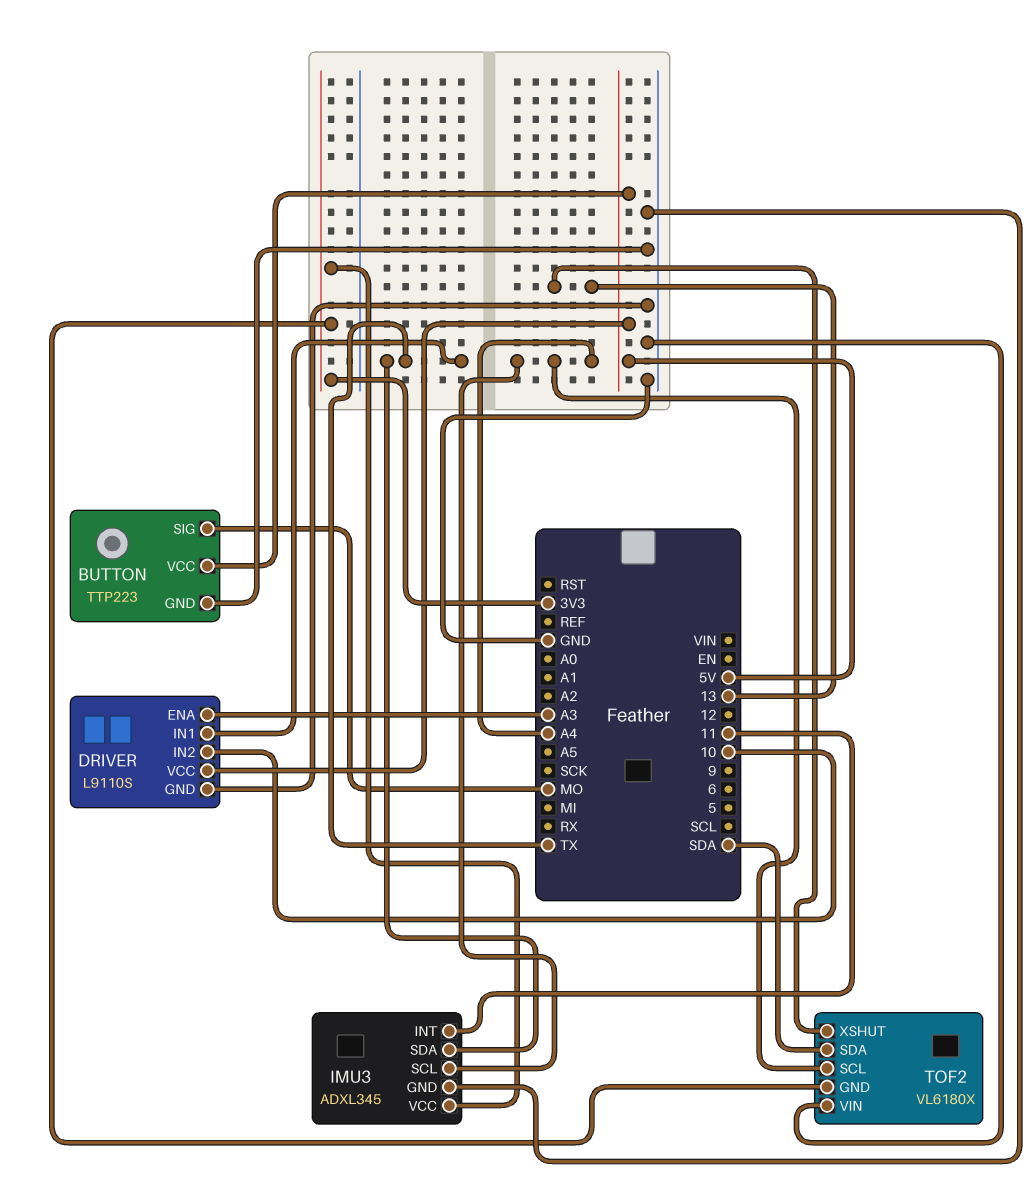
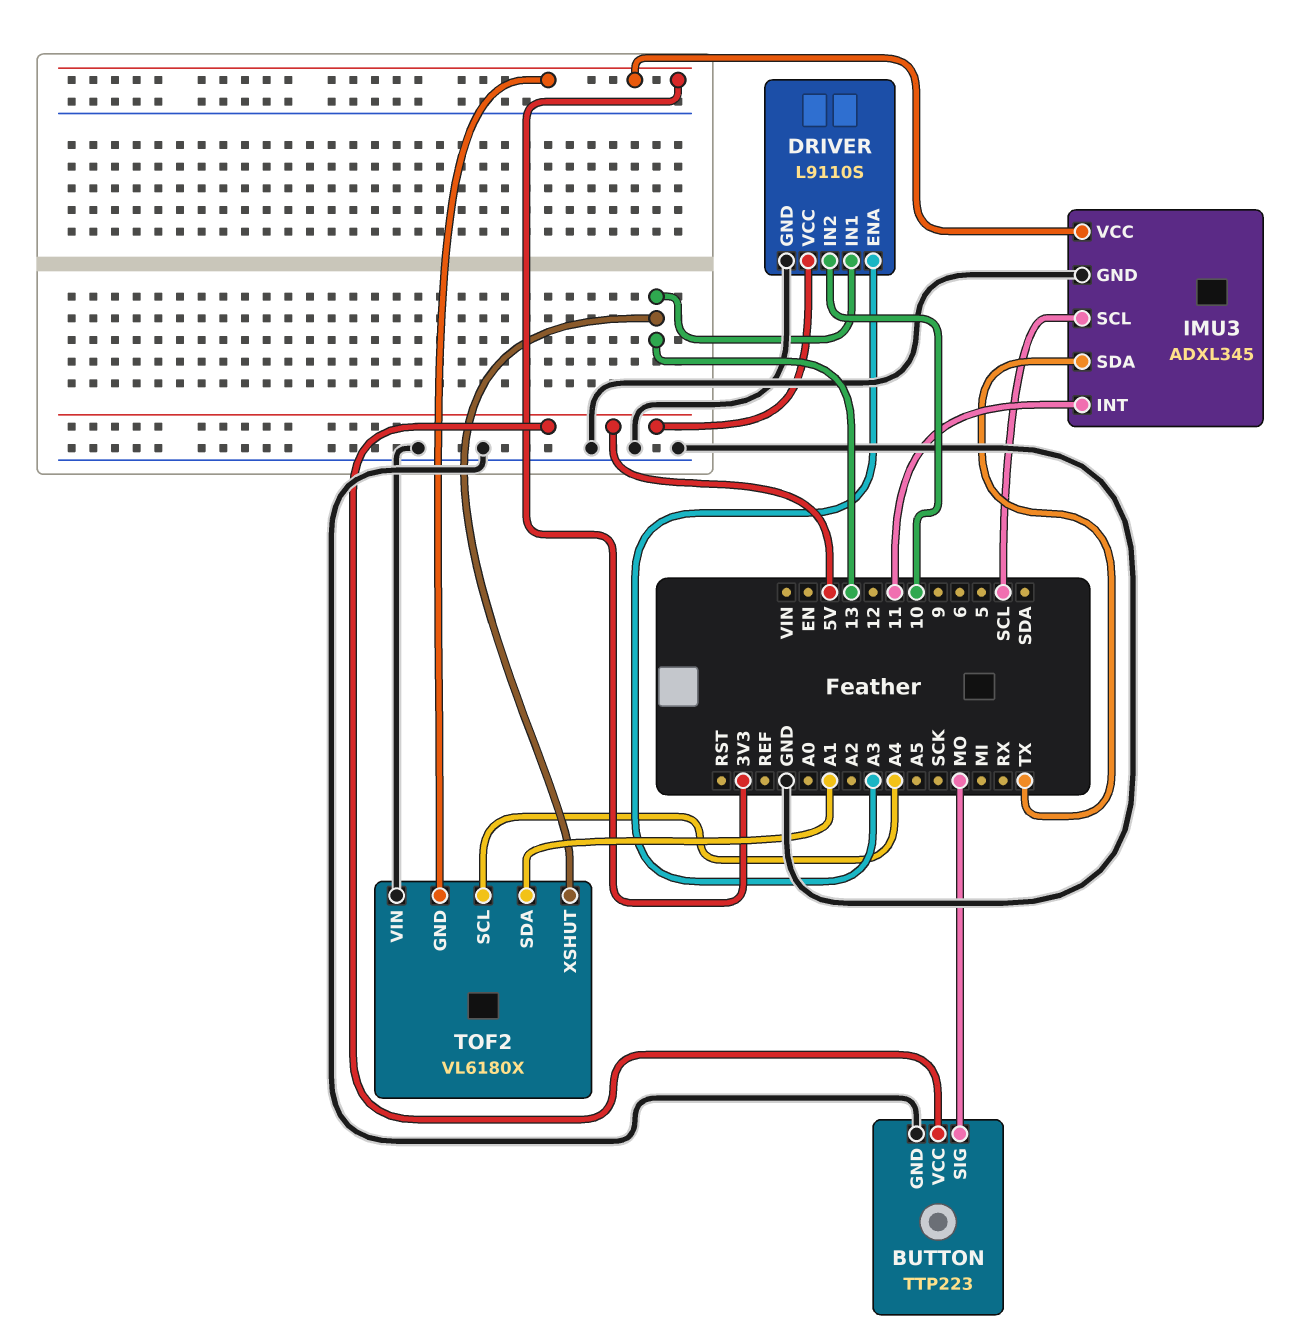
DRIVER pin IN1: TX -> 13
IMU3 pin SCL: A4 -> SCL
TOF2 pin SDA: SDA -> A1

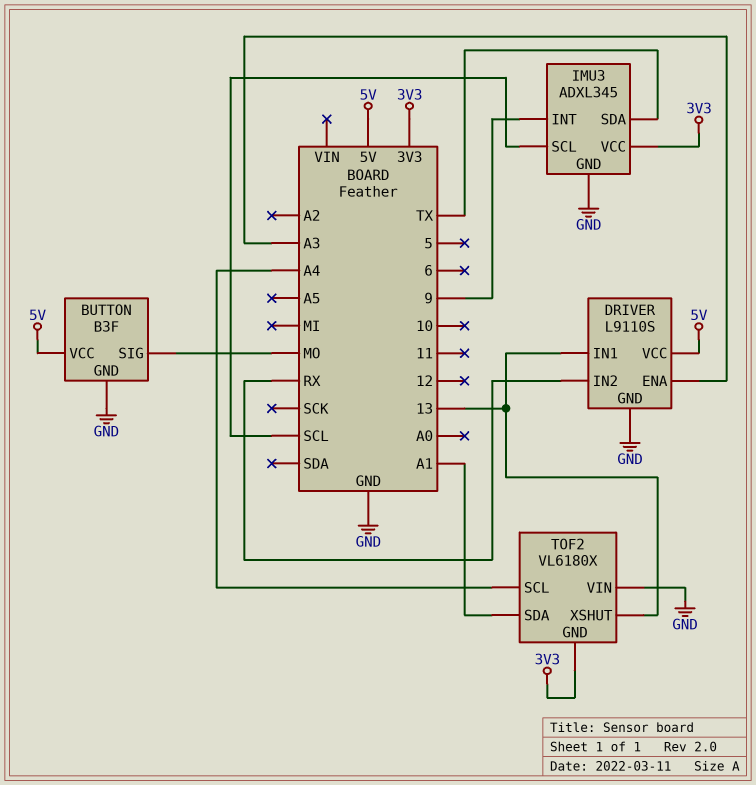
BUTTON: TTP223 -> B3F
DRIVER pin IN2: 10 -> RX
IMU3 pin INT: 11 -> 9

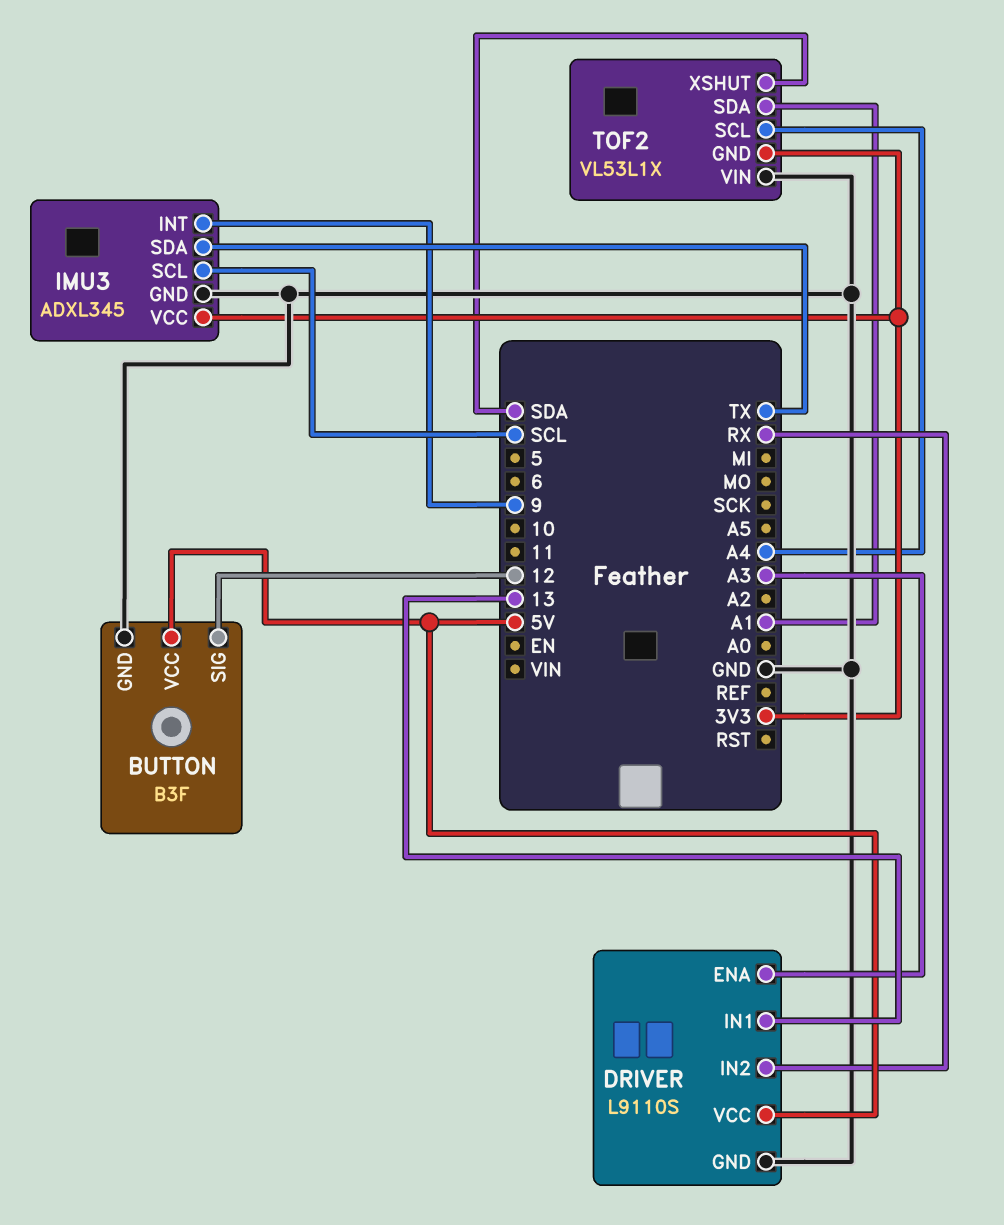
BUTTON pin SIG: MO -> 12
TOF2: VL6180X -> VL53L1X
TOF2 pin XSHUT: 13 -> SDA

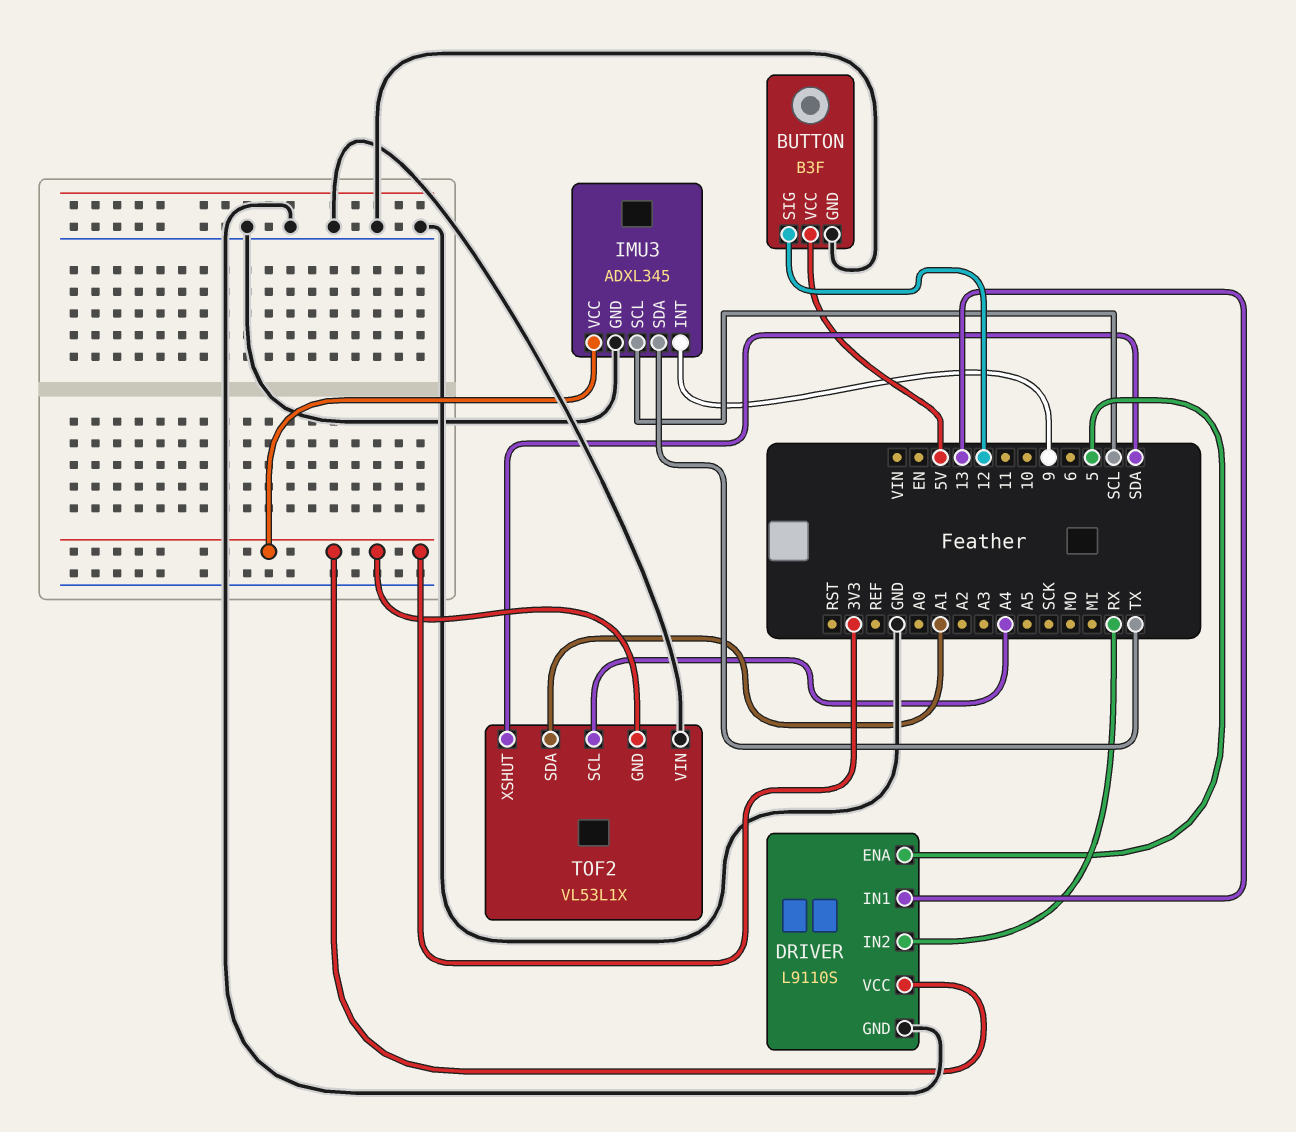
DRIVER pin ENA: A3 -> 5
DRIVER pin VCC: 5V -> 3V3

